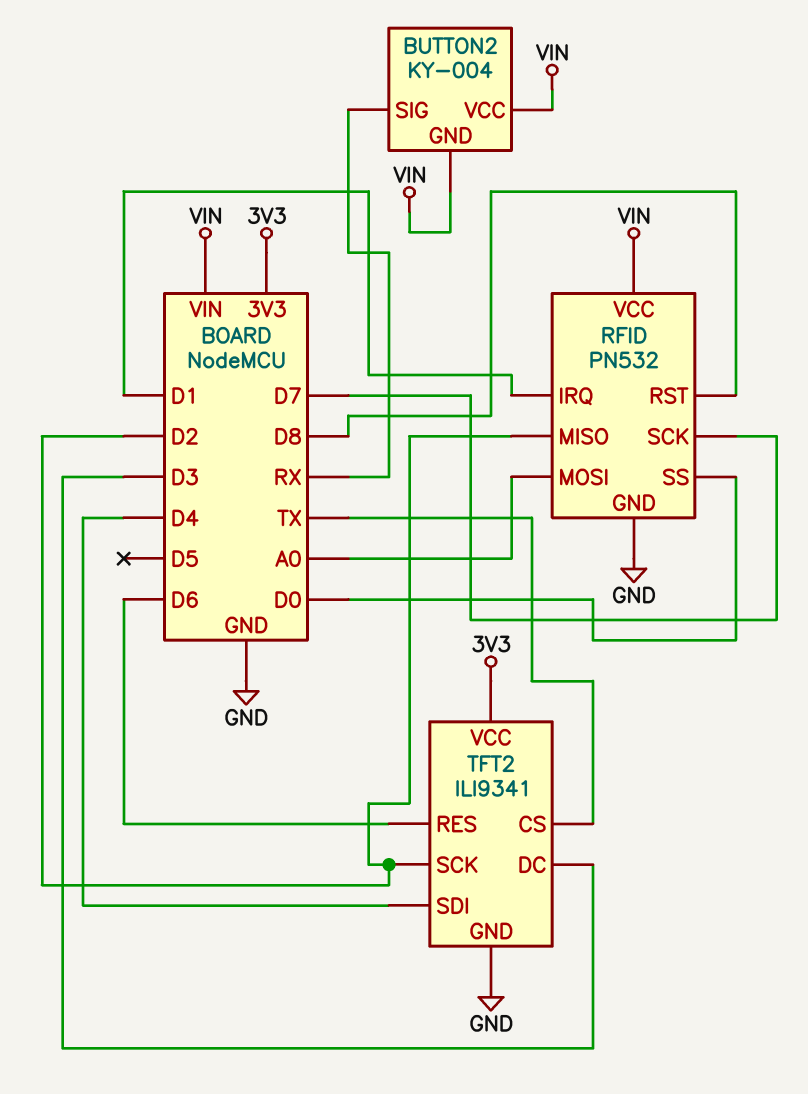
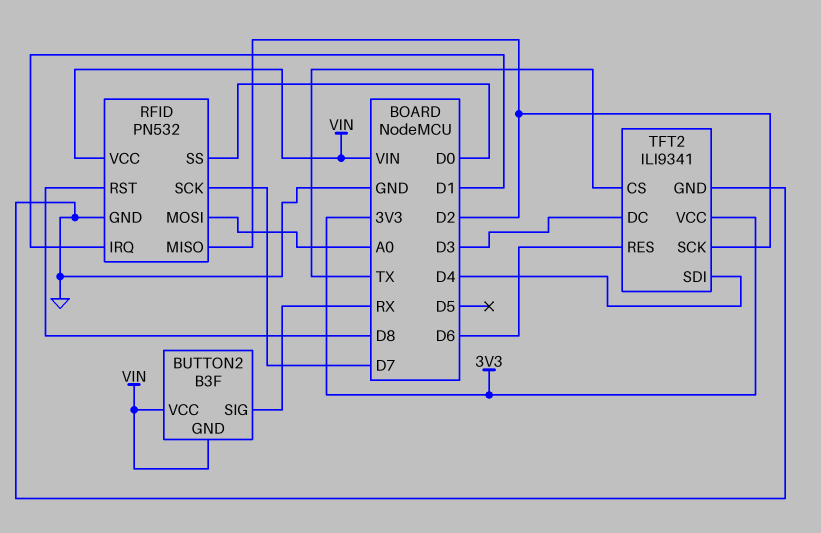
BUTTON2: KY-004 -> B3F

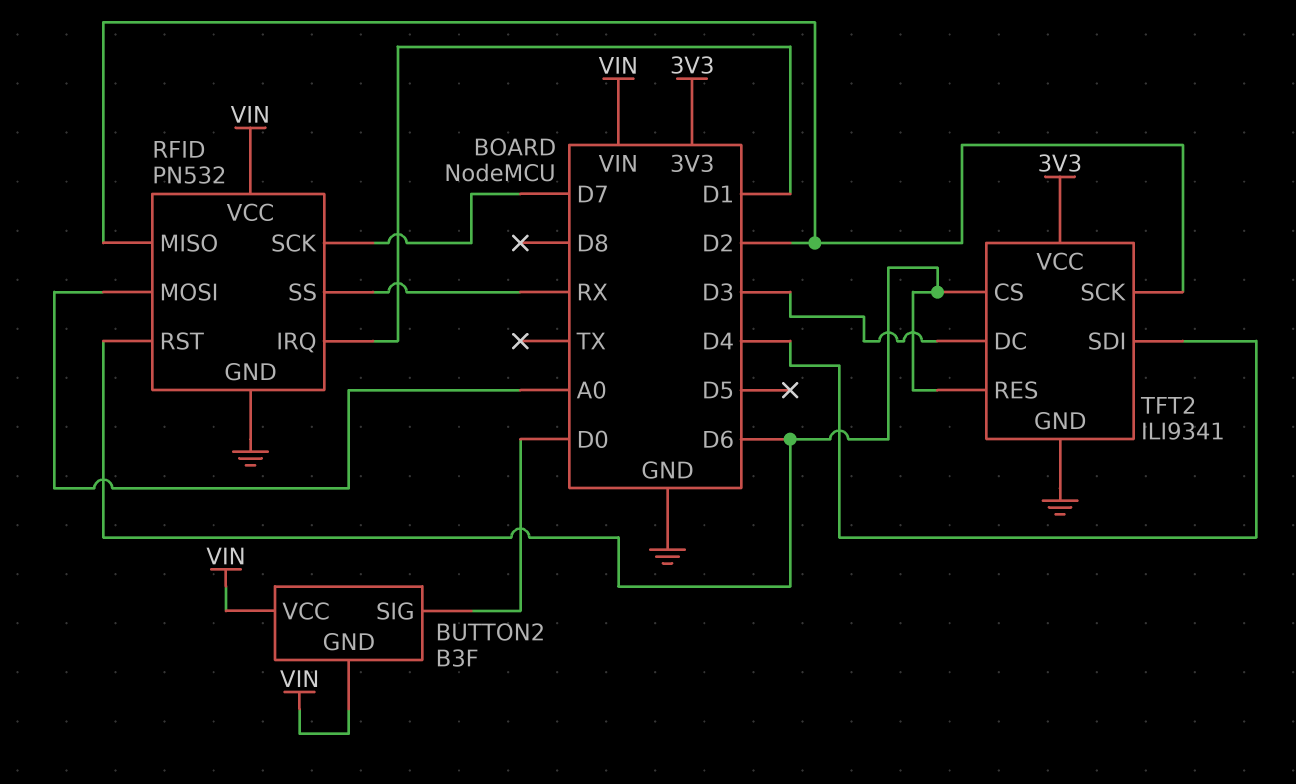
BUTTON2 pin SIG: RX -> D0
RFID pin RST: D8 -> D6
RFID pin SS: D0 -> RX
TFT2 pin CS: TX -> D6

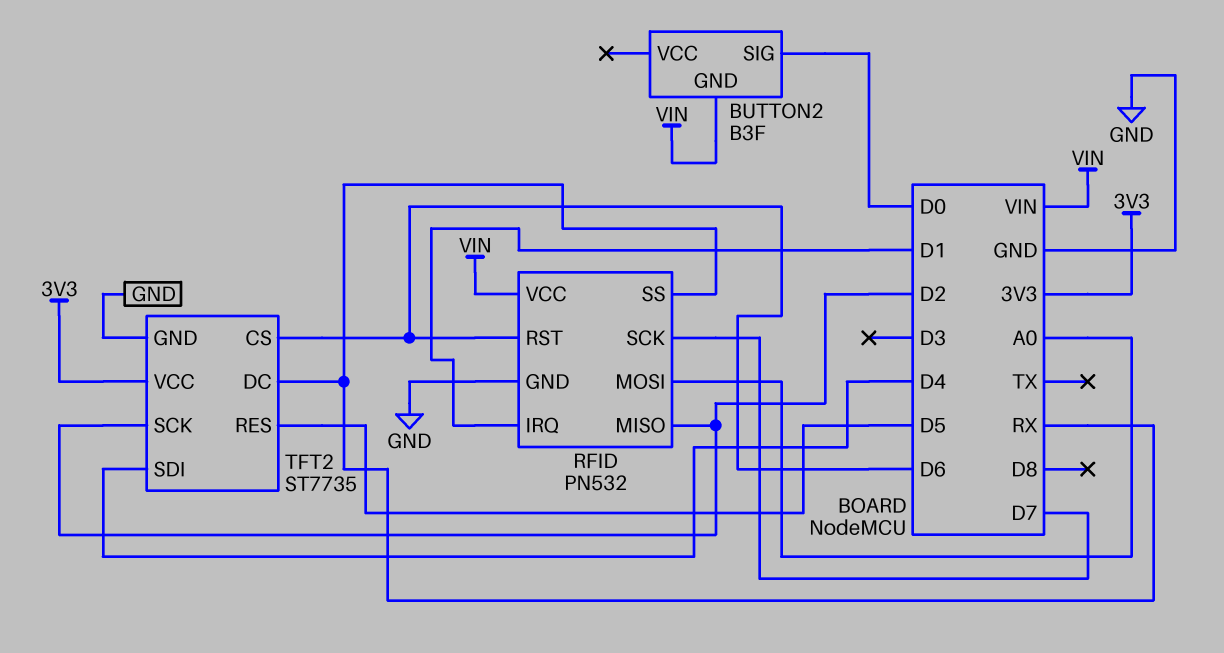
BUTTON2 pin VCC: VIN -> none
TFT2: ILI9341 -> ST7735
TFT2 pin DC: D3 -> RX
TFT2 pin RES: D6 -> D5

